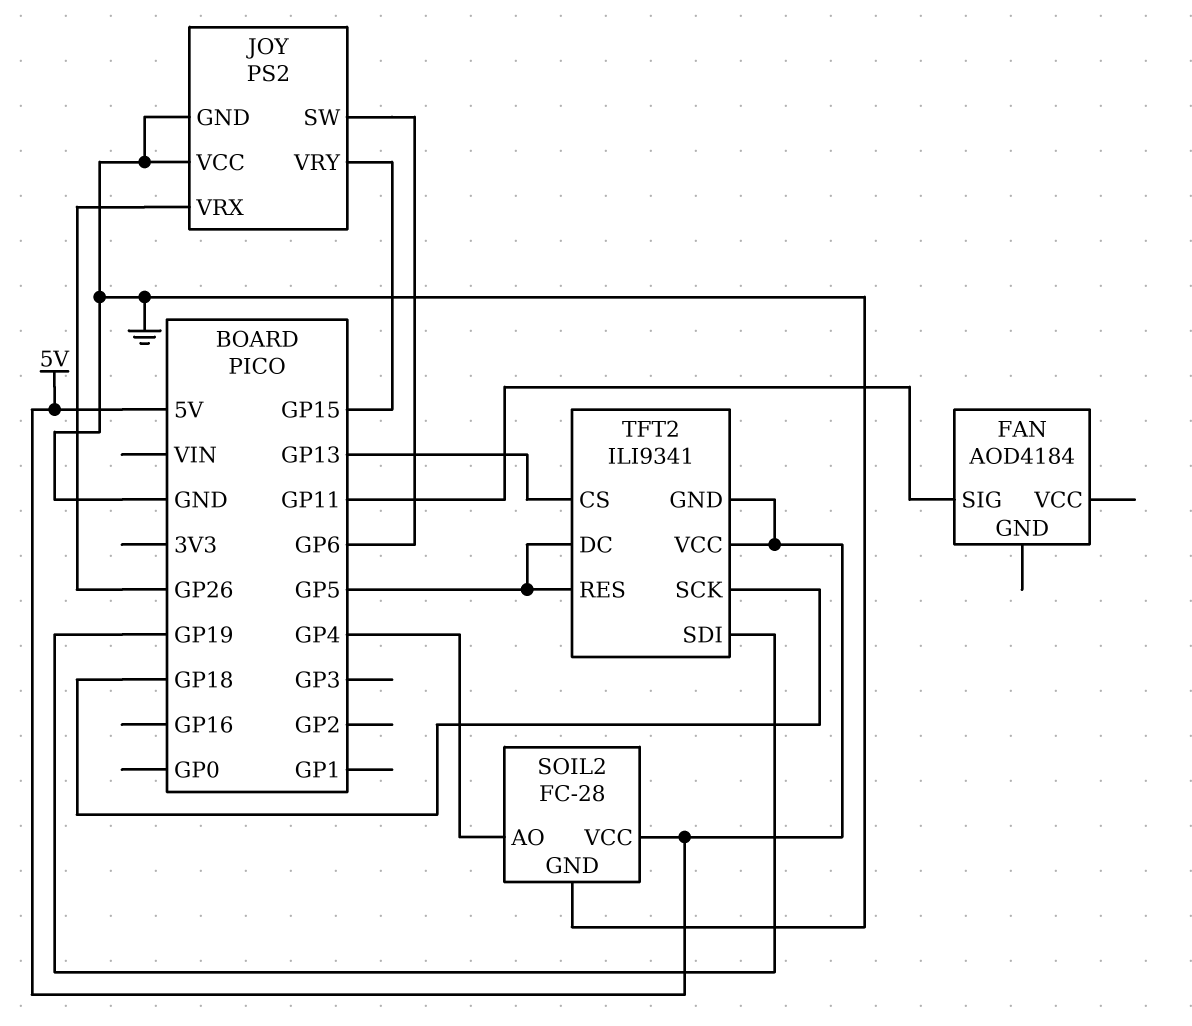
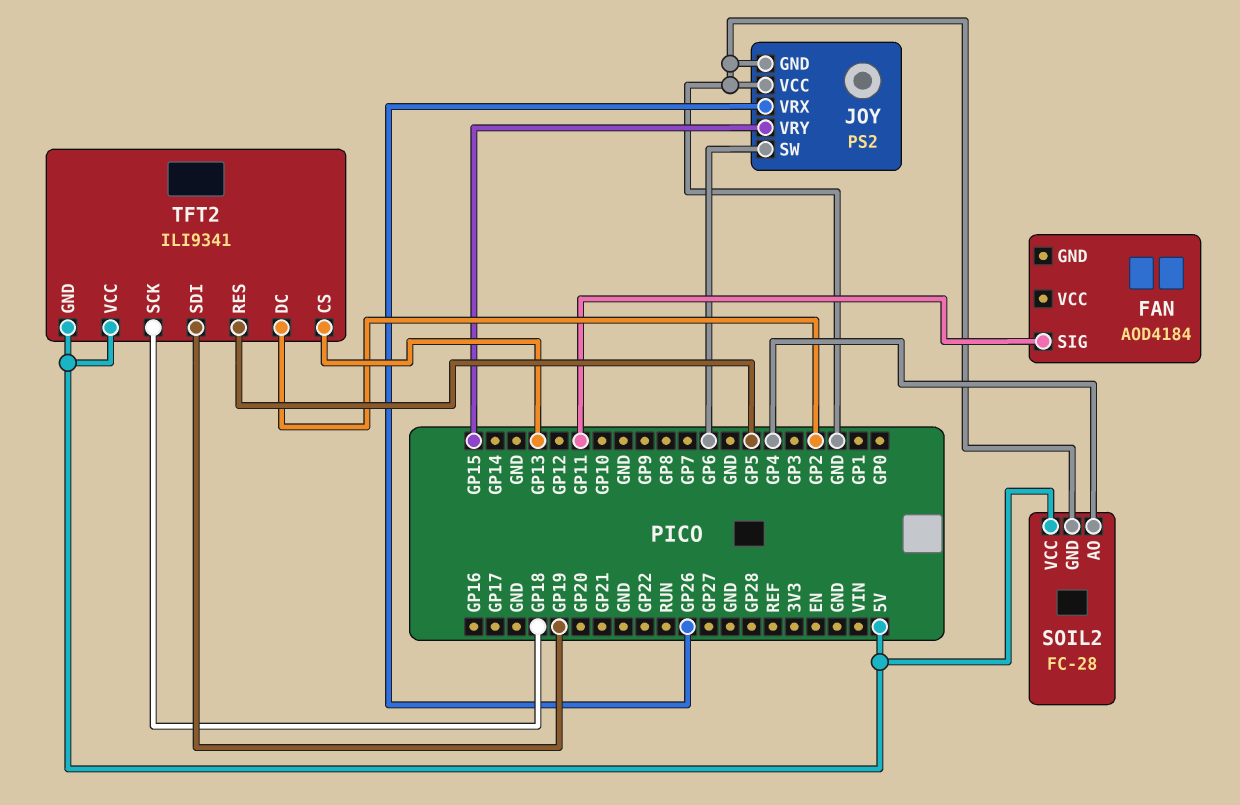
TFT2 pin DC: GP5 -> GP2

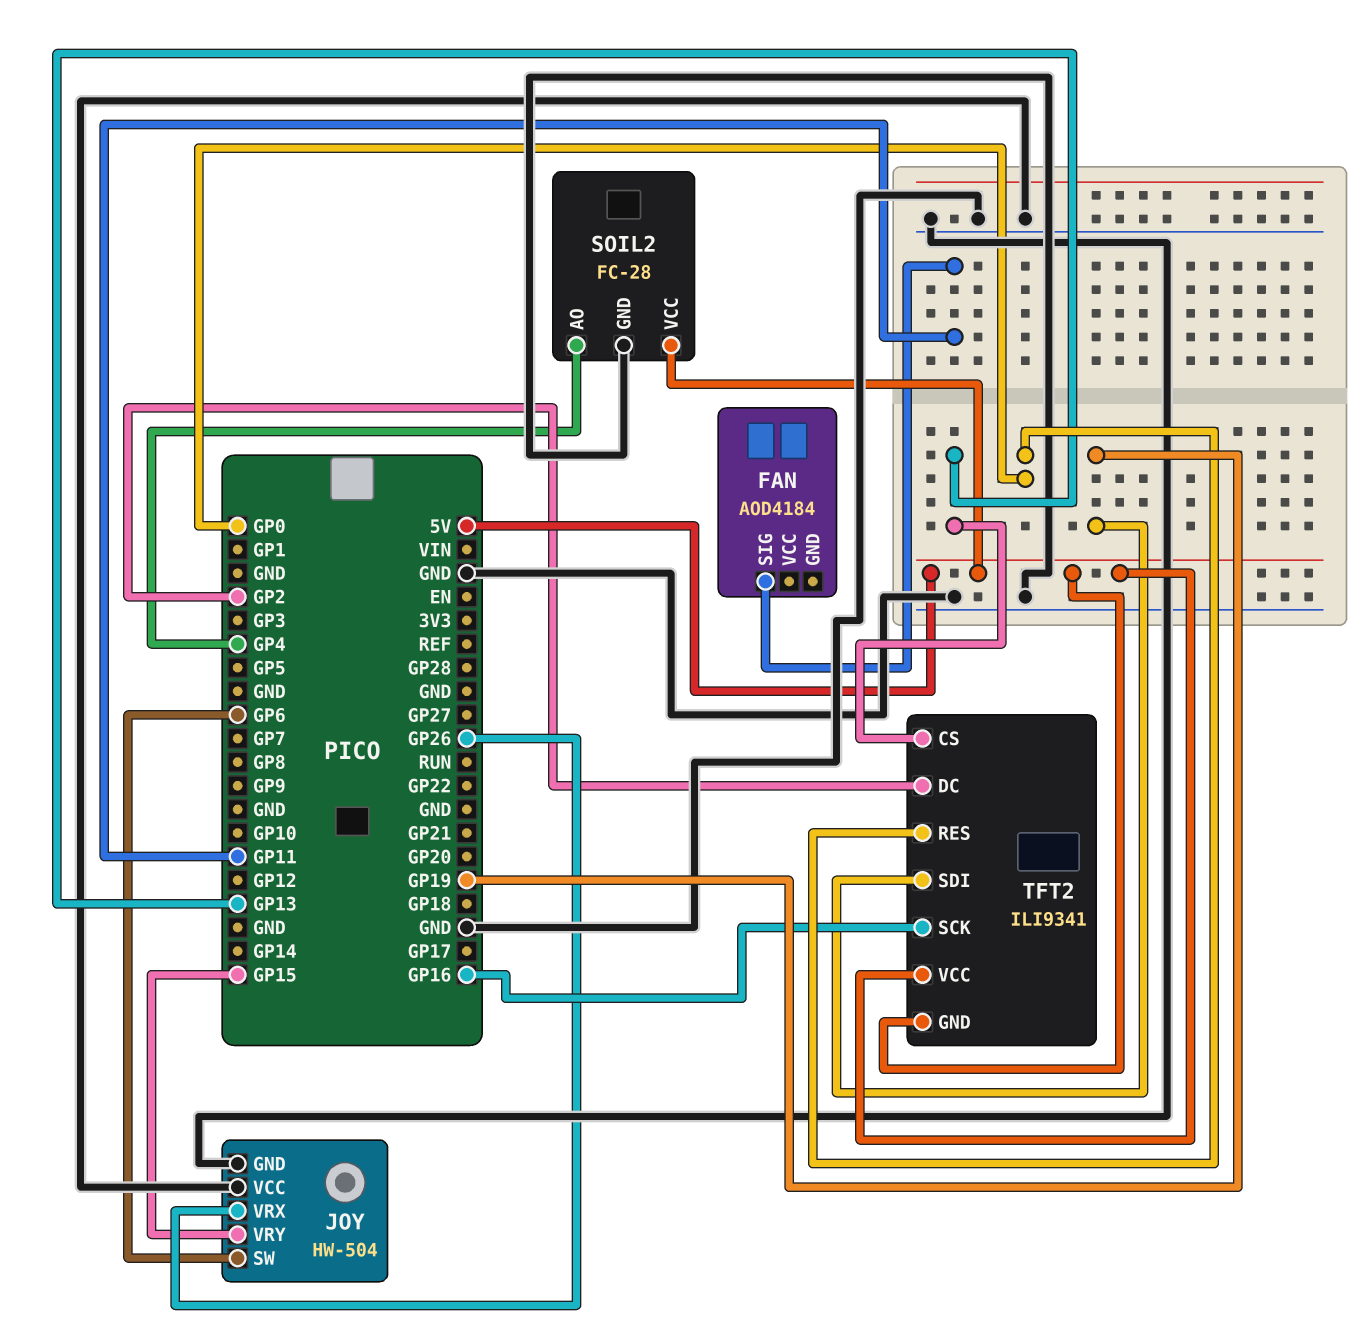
JOY: PS2 -> HW-504
TFT2 pin RES: GP5 -> GP0
TFT2 pin SCK: GP18 -> GP16

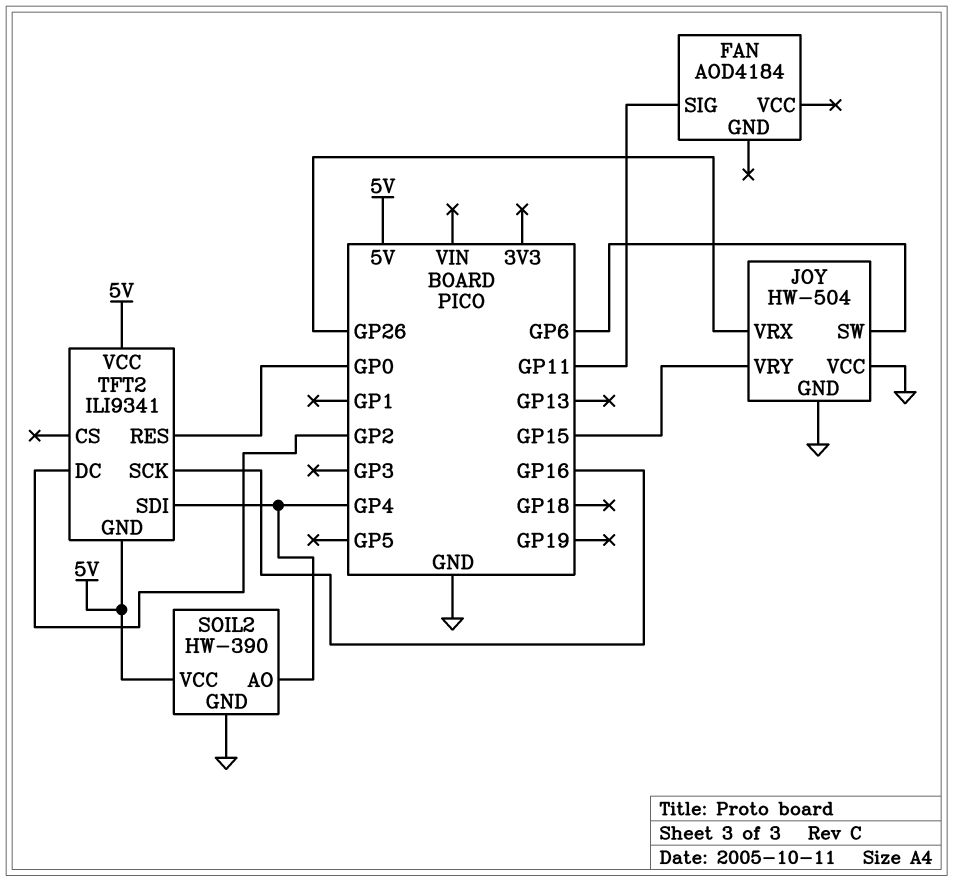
SOIL2: FC-28 -> HW-390
TFT2 pin CS: GP13 -> none
TFT2 pin SDI: GP19 -> GP4

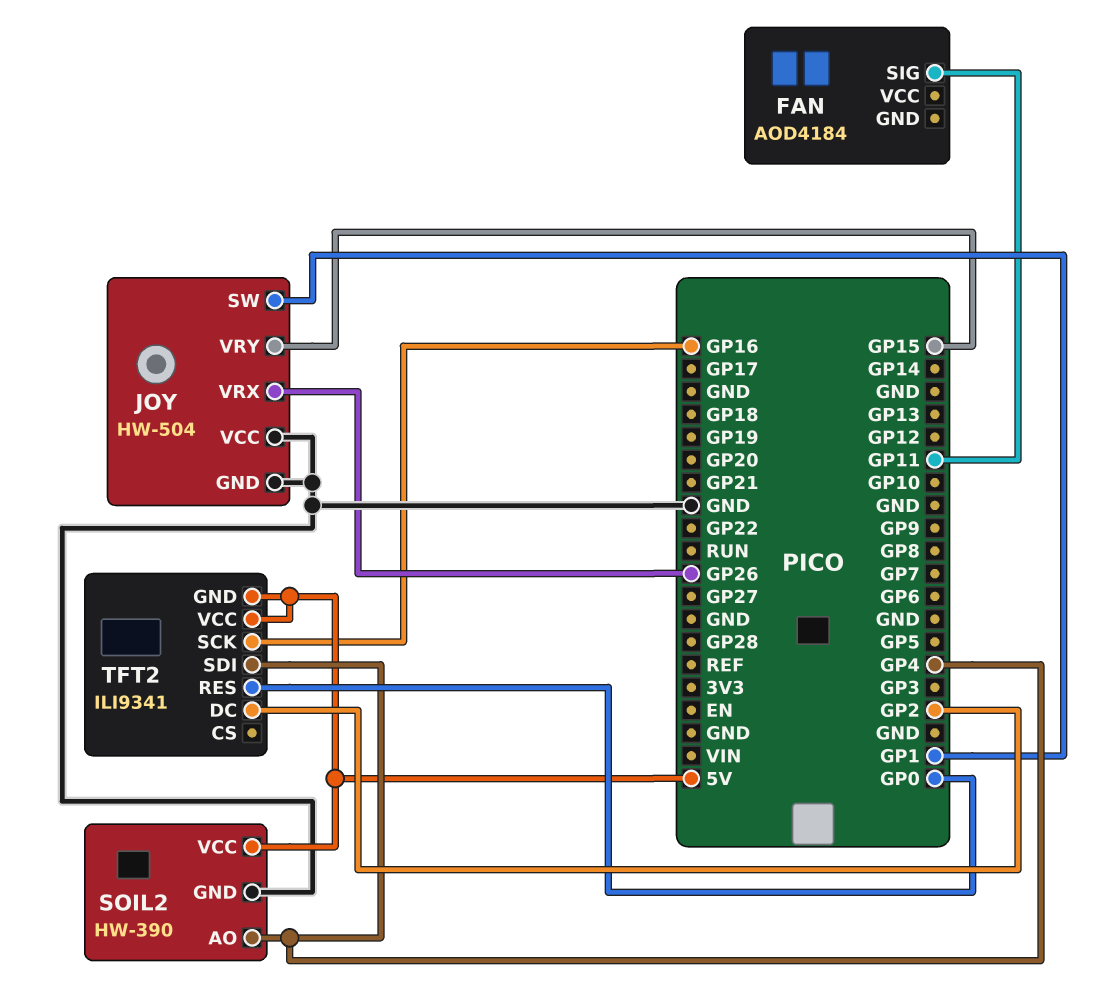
JOY pin SW: GP6 -> GP1

